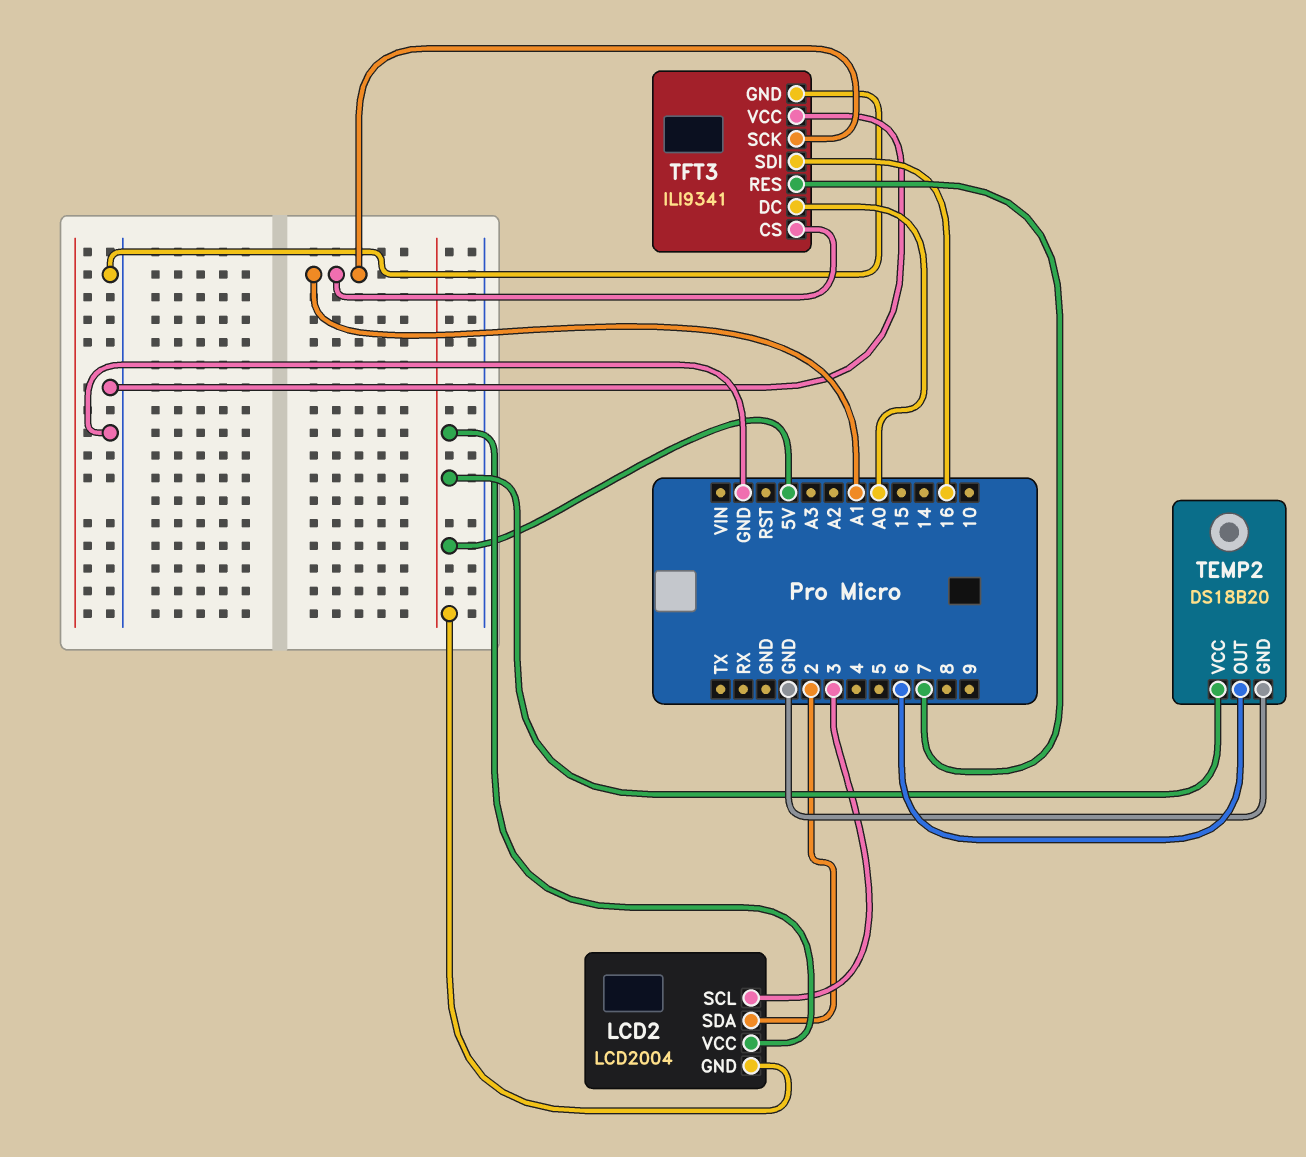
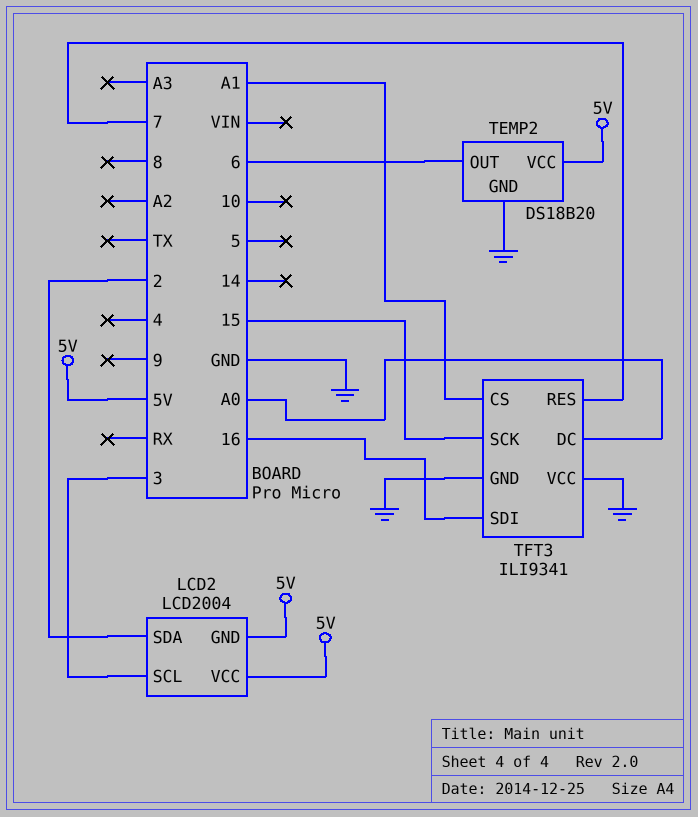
TFT3 pin SCK: A1 -> 15

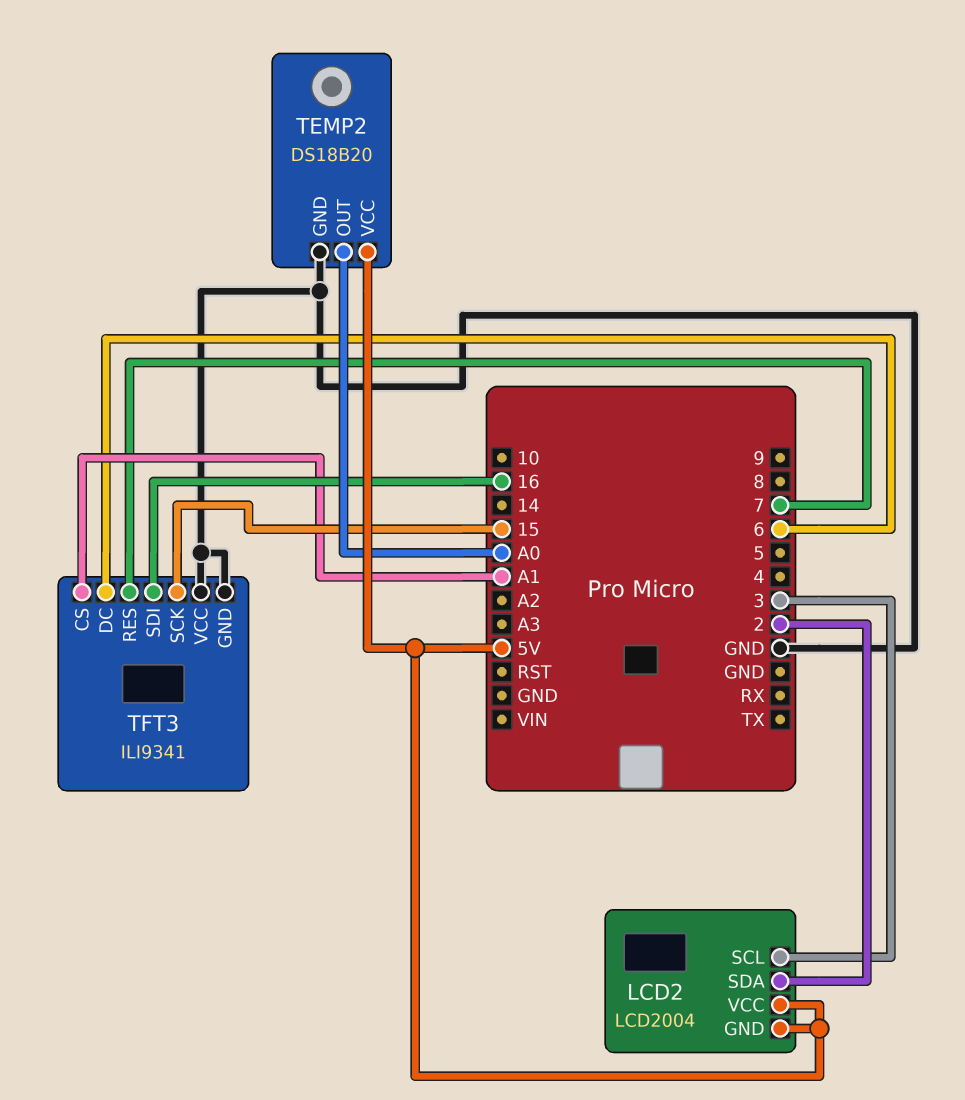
TEMP2 pin OUT: 6 -> A0
TFT3 pin DC: A0 -> 6

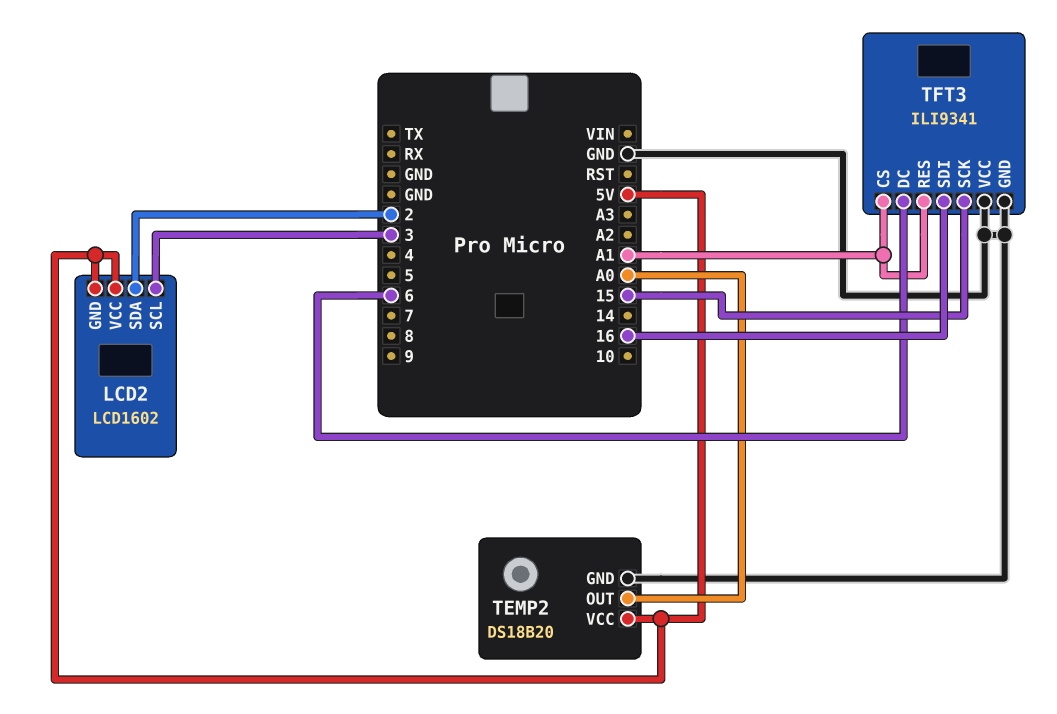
LCD2: LCD2004 -> LCD1602
TFT3 pin RES: 7 -> A1

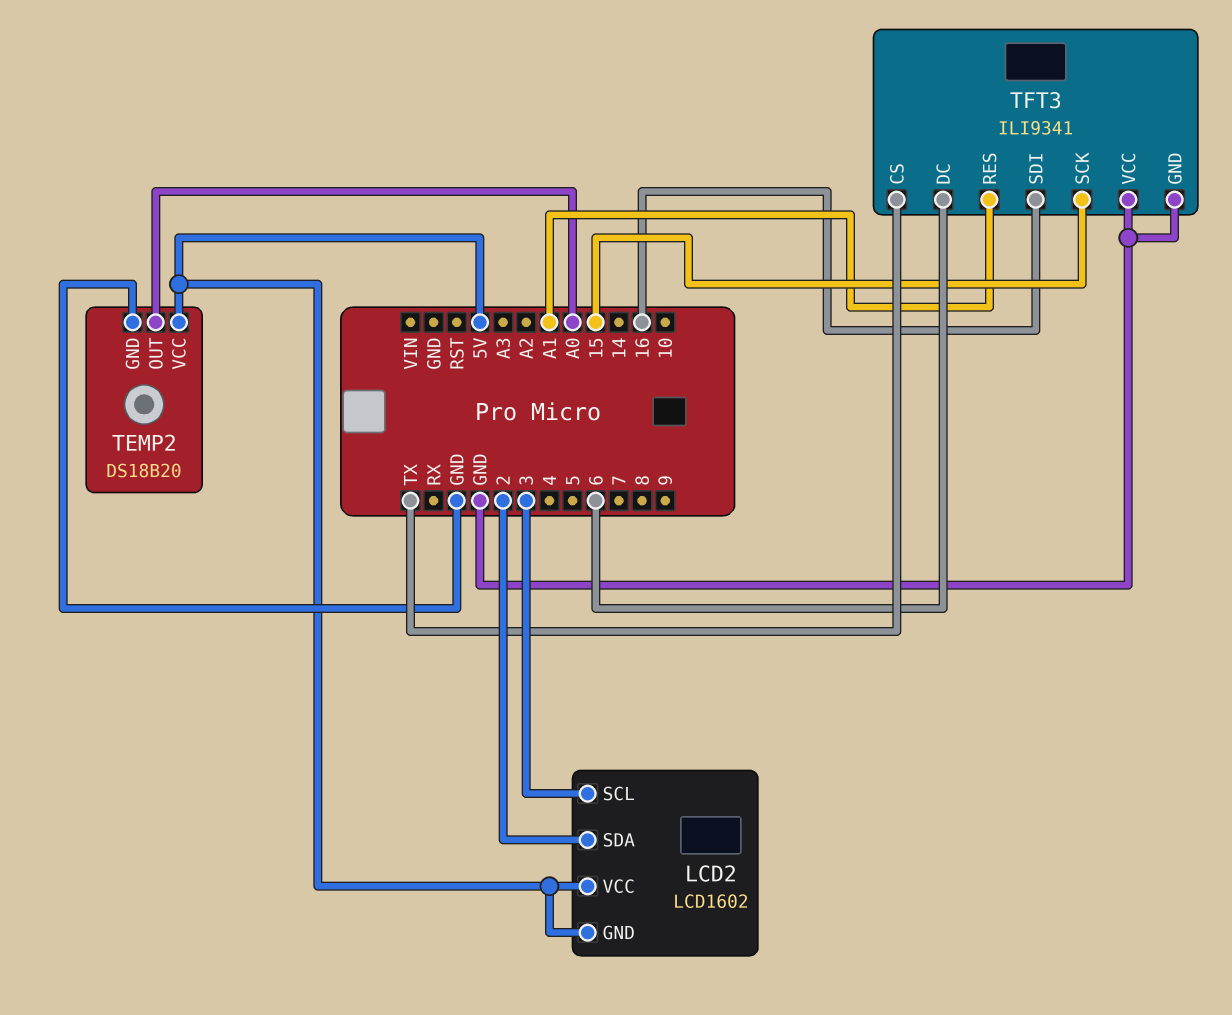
TFT3 pin CS: A1 -> TX

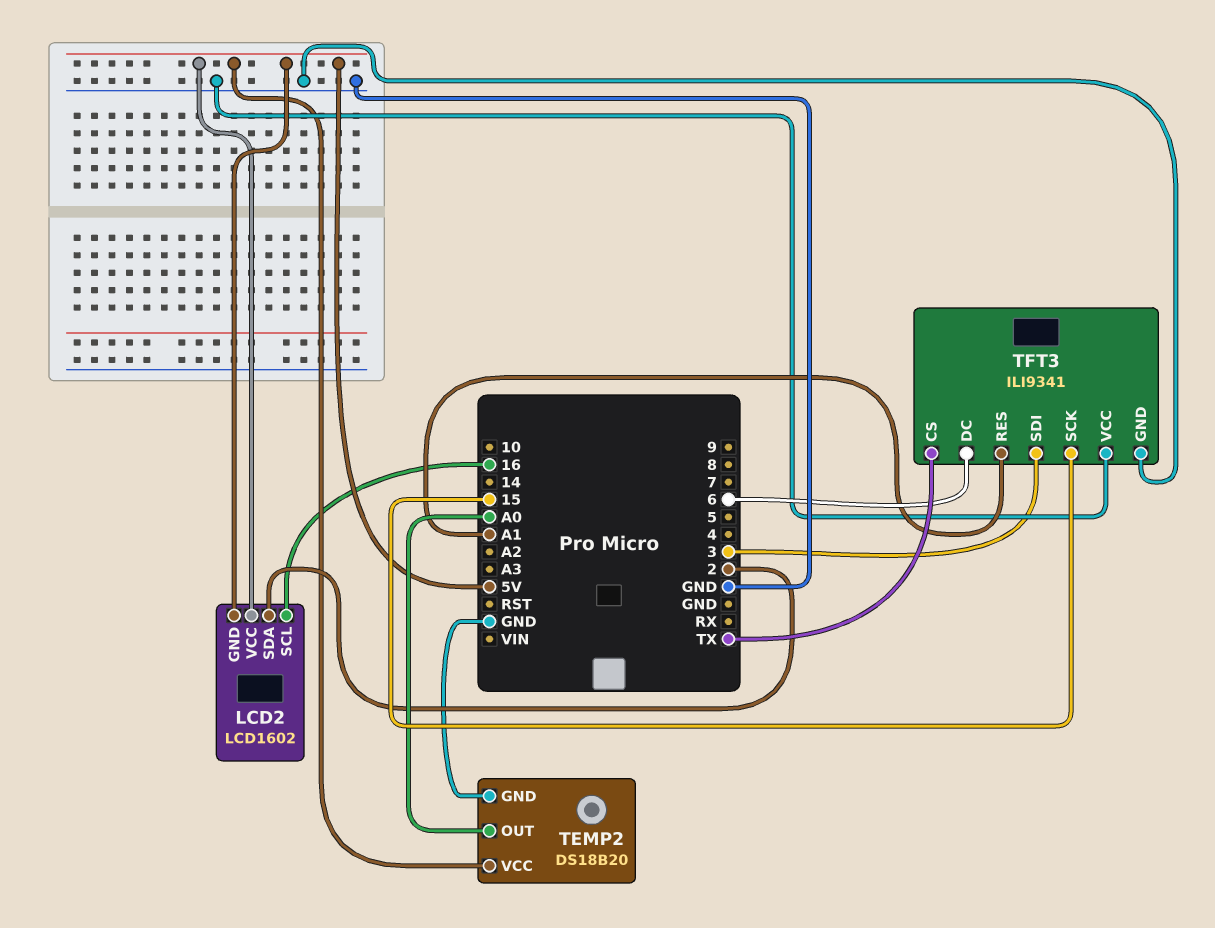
LCD2 pin SCL: 3 -> 16
TFT3 pin SDI: 16 -> 3

